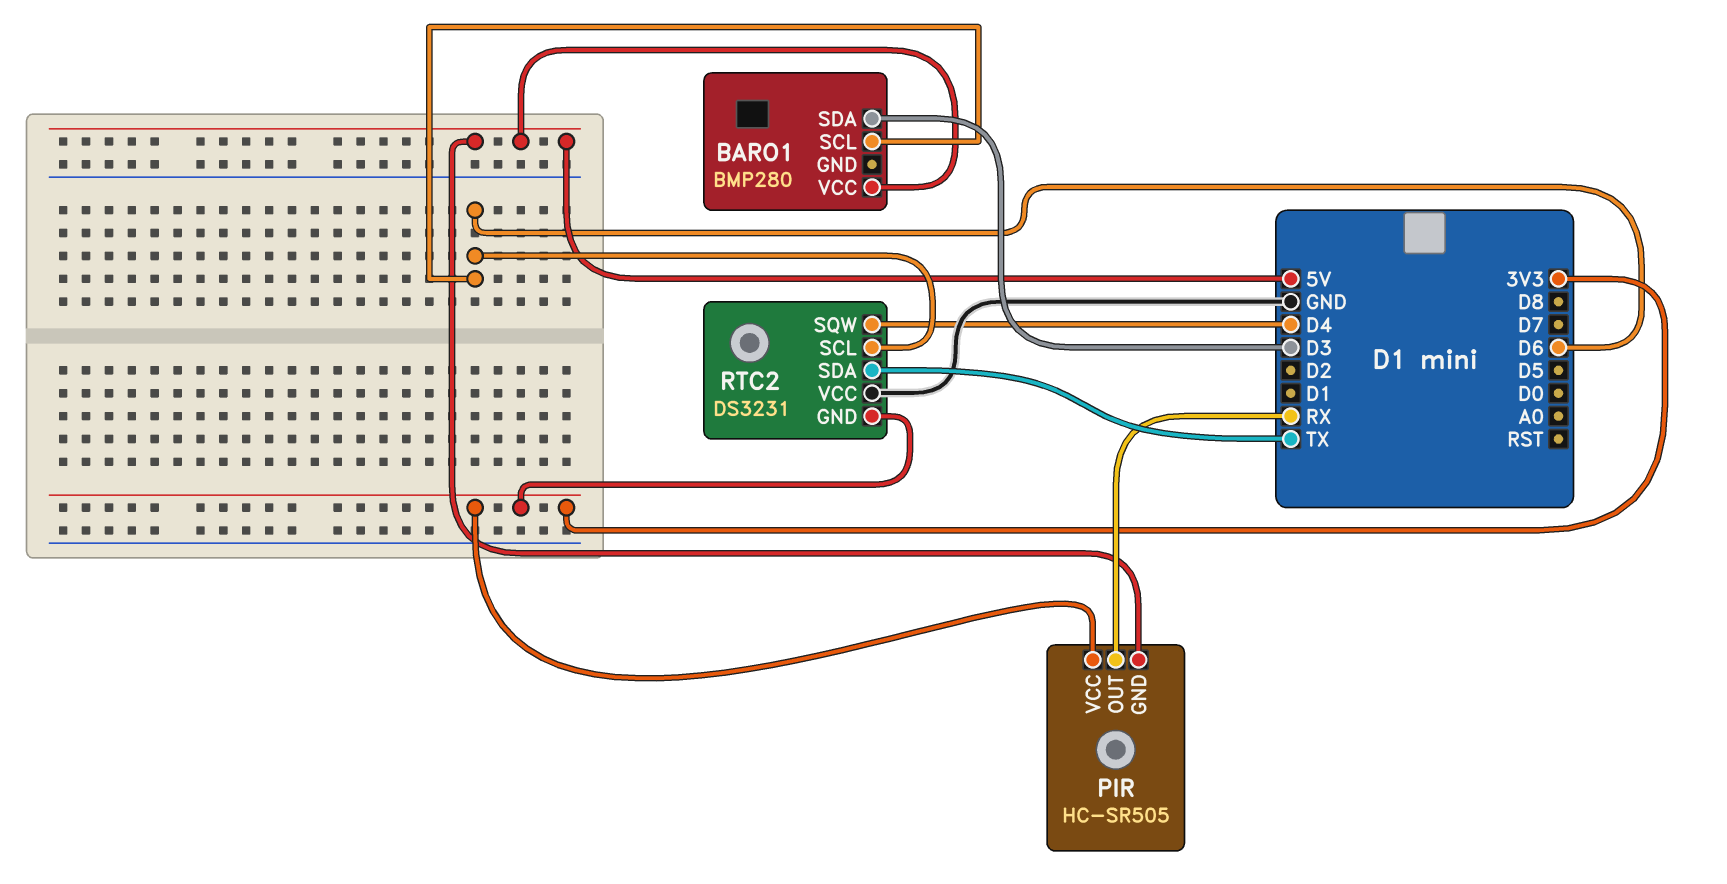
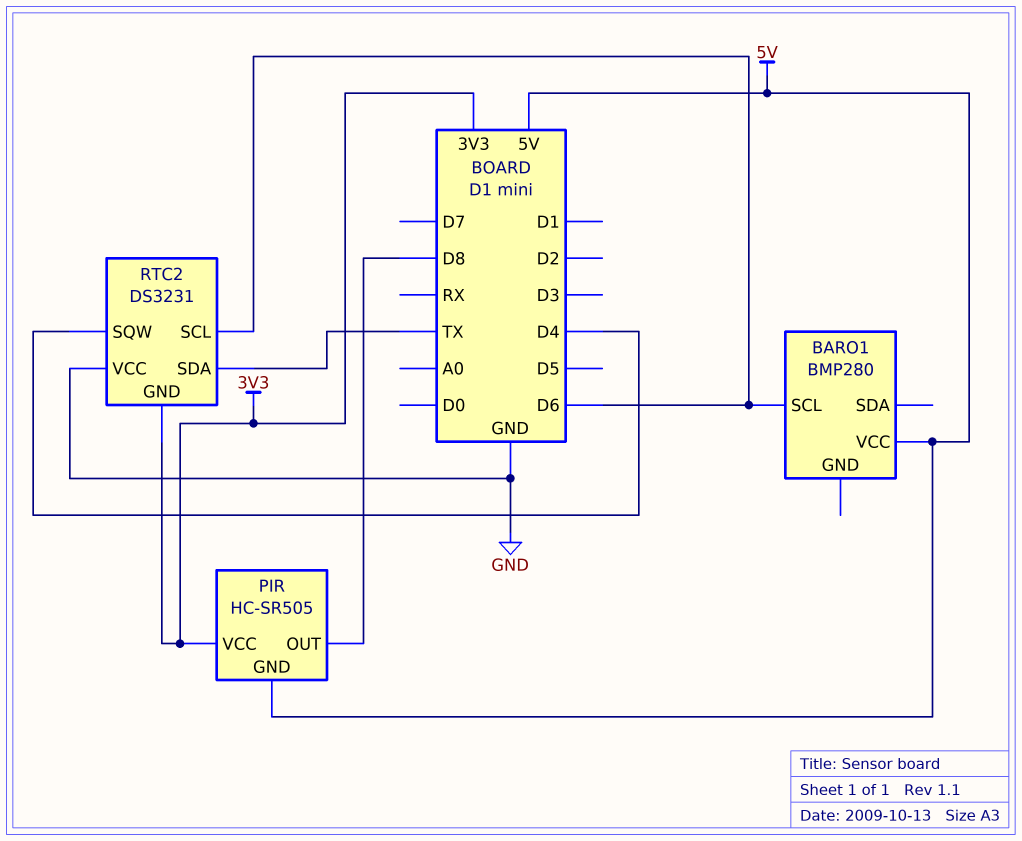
BARO1 pin SDA: D3 -> none
PIR pin OUT: RX -> D8

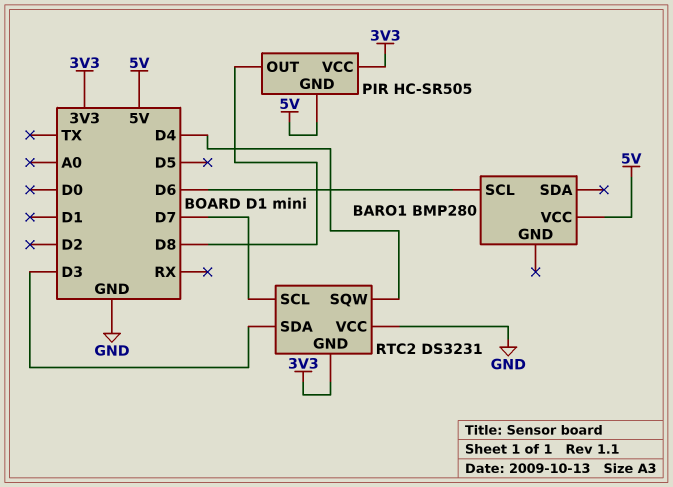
RTC2 pin SCL: D6 -> D7
RTC2 pin SDA: TX -> D3

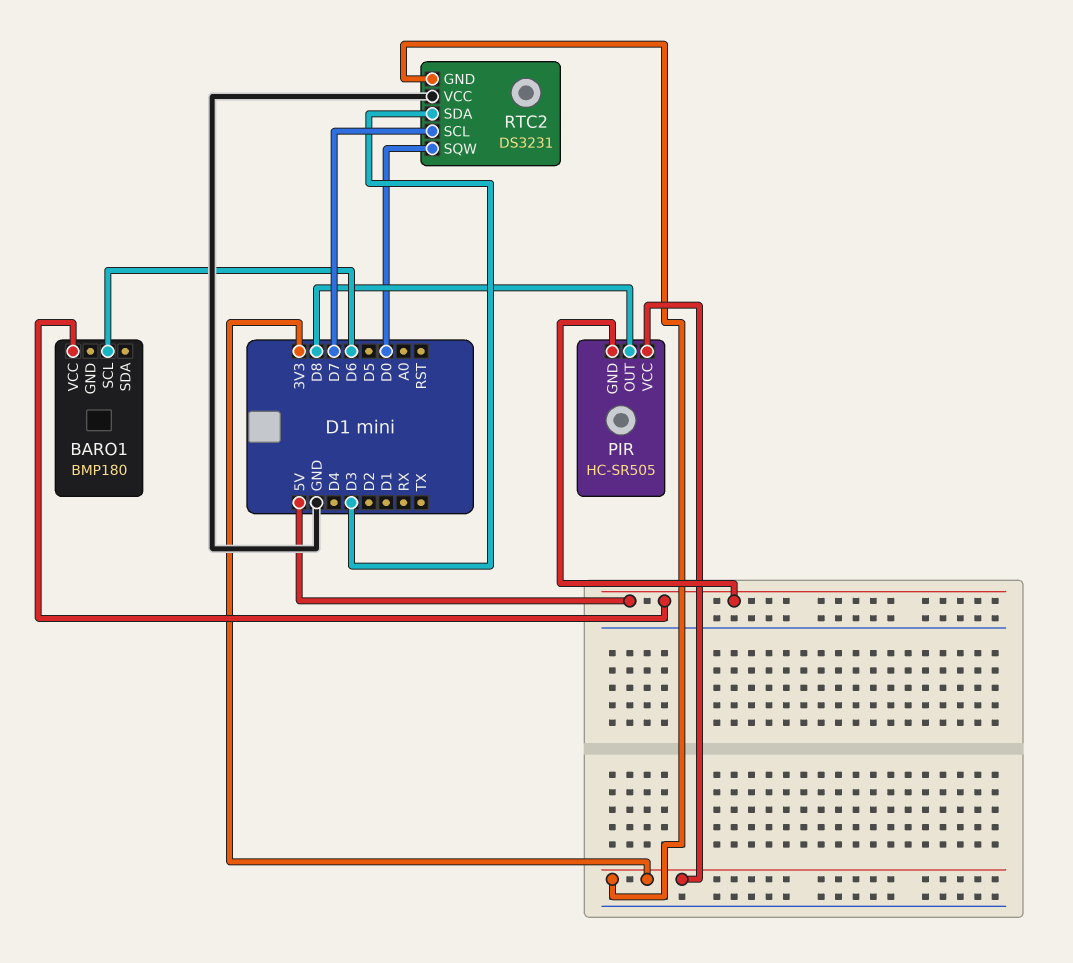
BARO1: BMP280 -> BMP180
RTC2 pin SQW: D4 -> D0

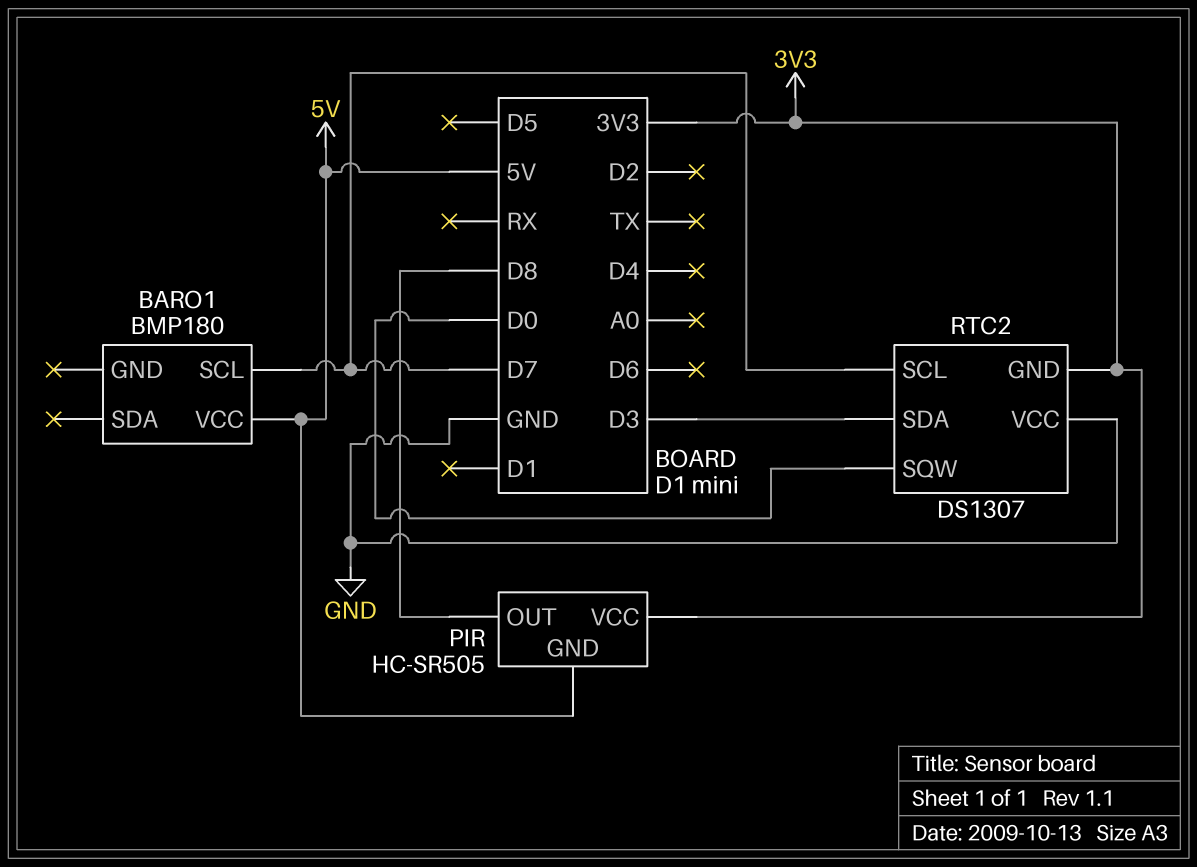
BARO1 pin SCL: D6 -> D7
RTC2: DS3231 -> DS1307

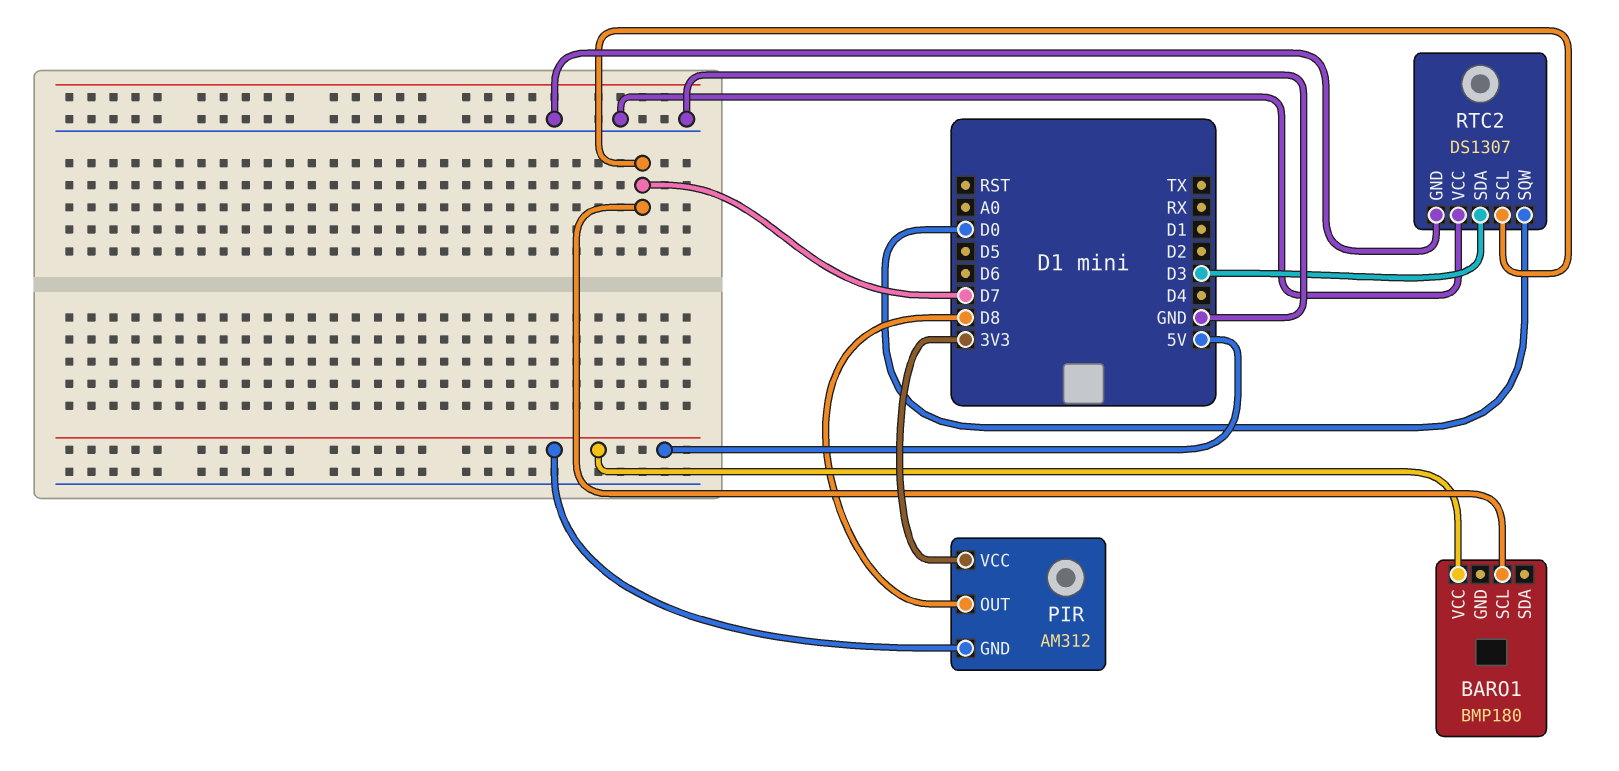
PIR: HC-SR505 -> AM312
RTC2 pin GND: 3V3 -> GND

